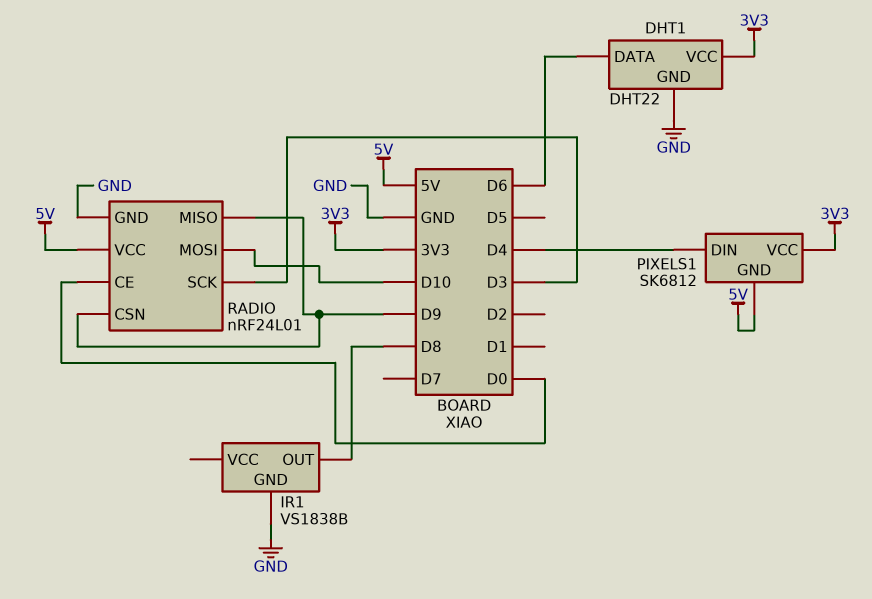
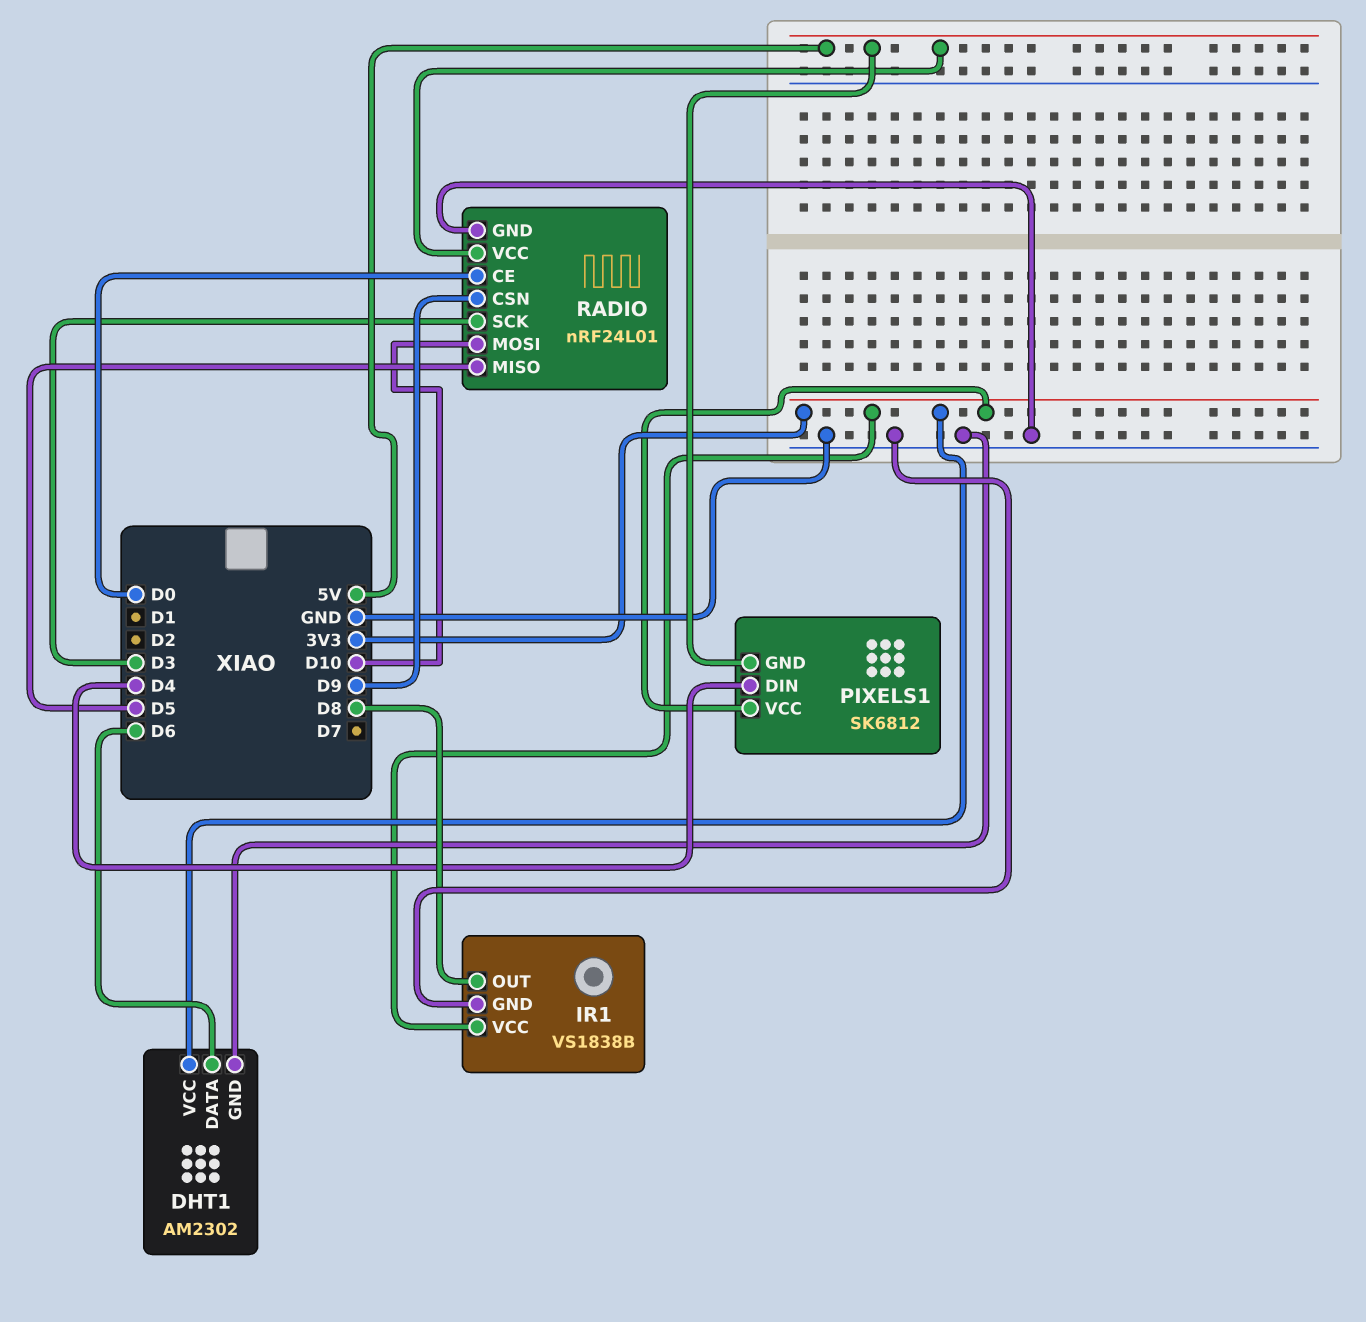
DHT1: DHT22 -> AM2302
IR1 pin VCC: none -> 3V3
RADIO pin MISO: D9 -> D5

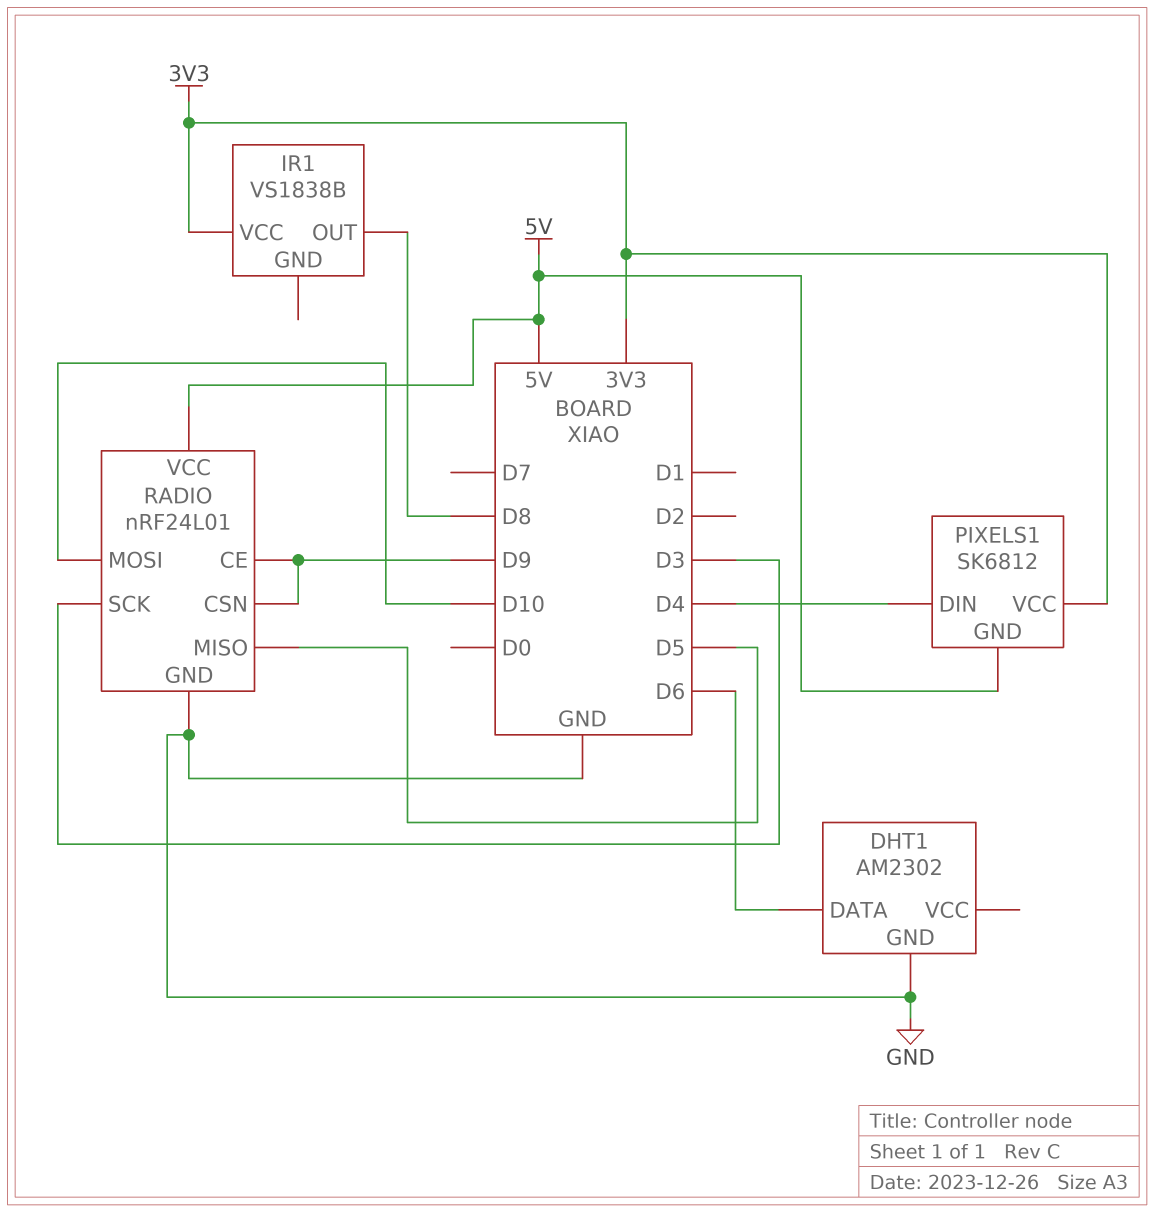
DHT1 pin VCC: 3V3 -> none
IR1 pin GND: GND -> none
RADIO pin CE: D0 -> D9

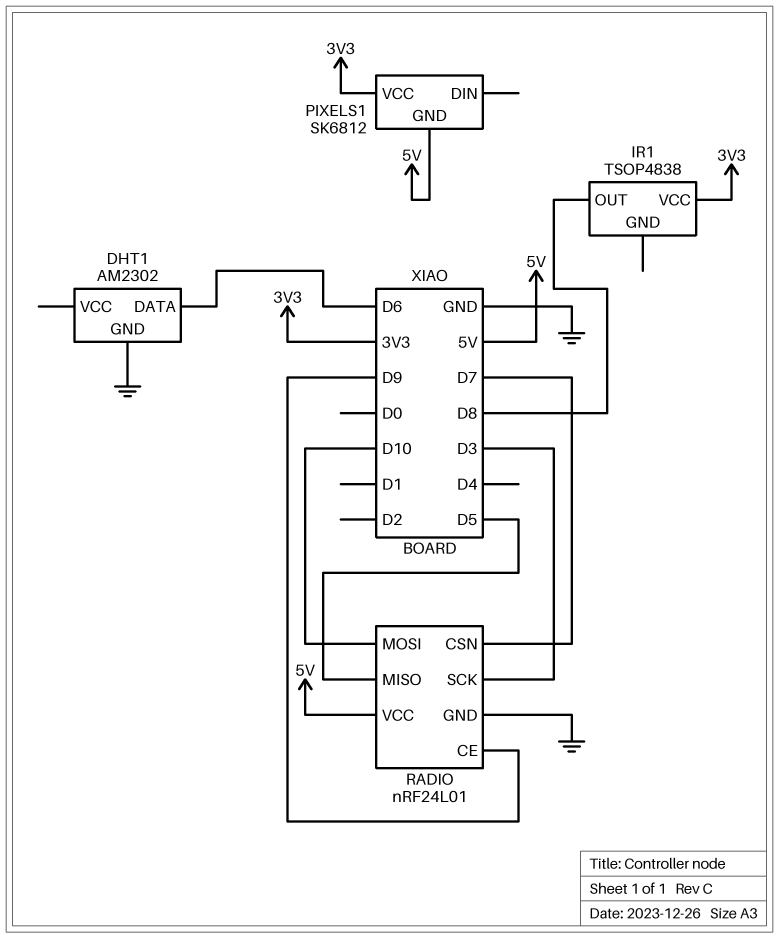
IR1: VS1838B -> TSOP4838
PIXELS1 pin DIN: D4 -> none
RADIO pin CSN: D9 -> D7

